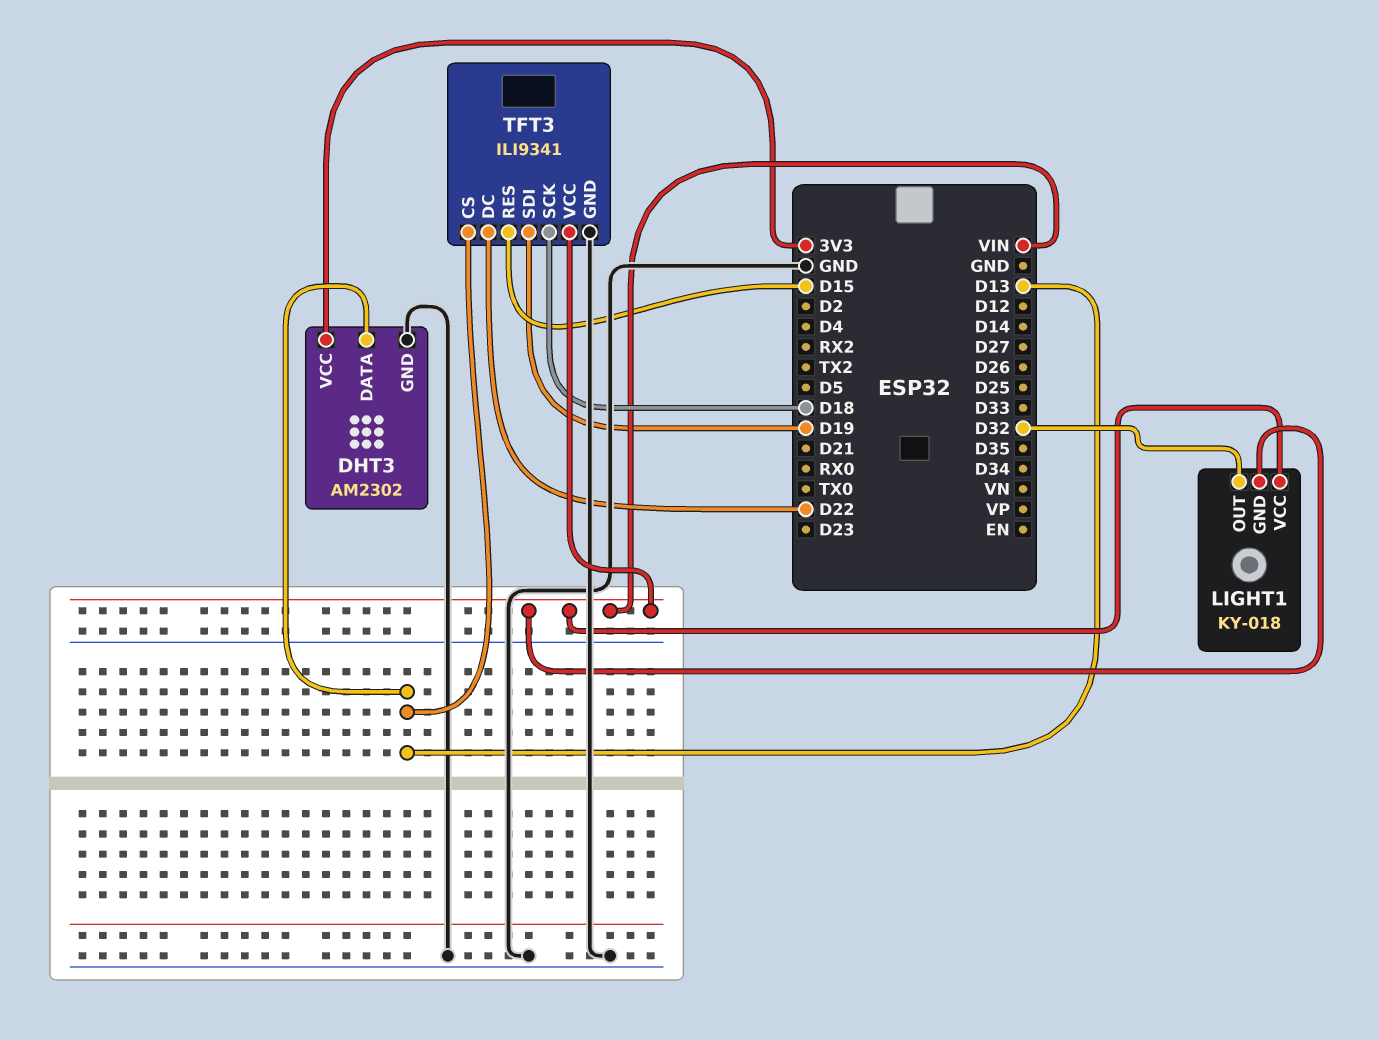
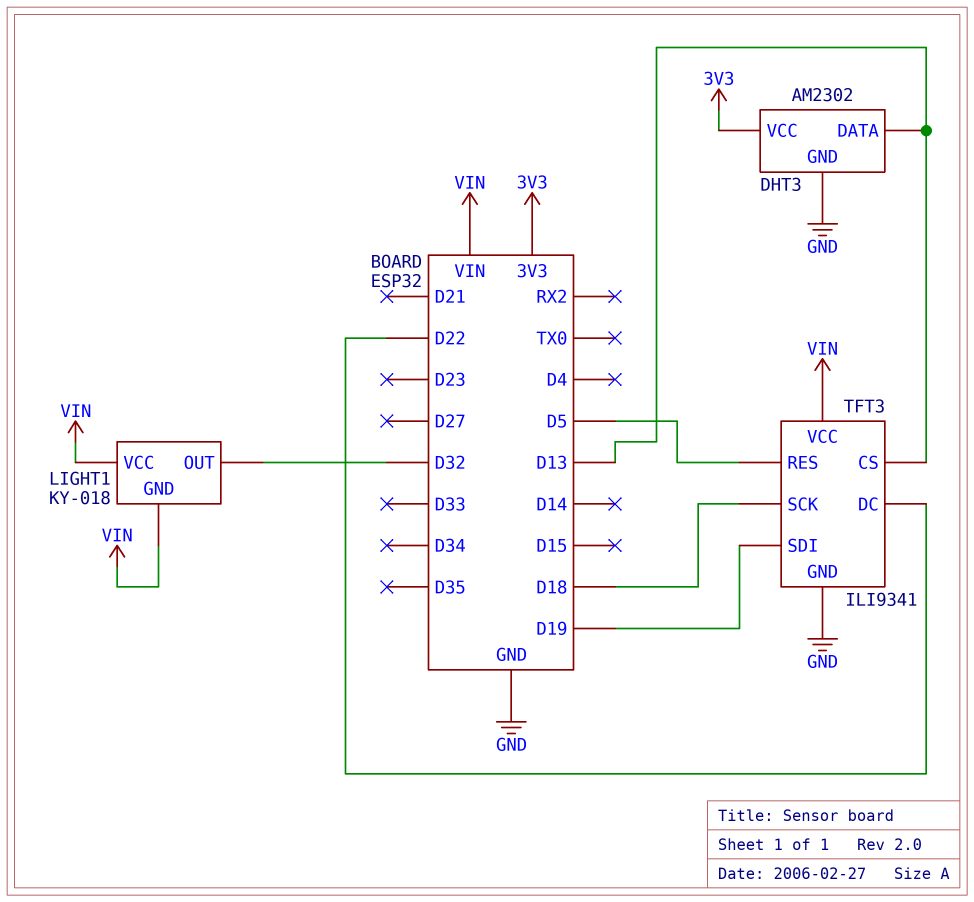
TFT3 pin RES: D15 -> D5

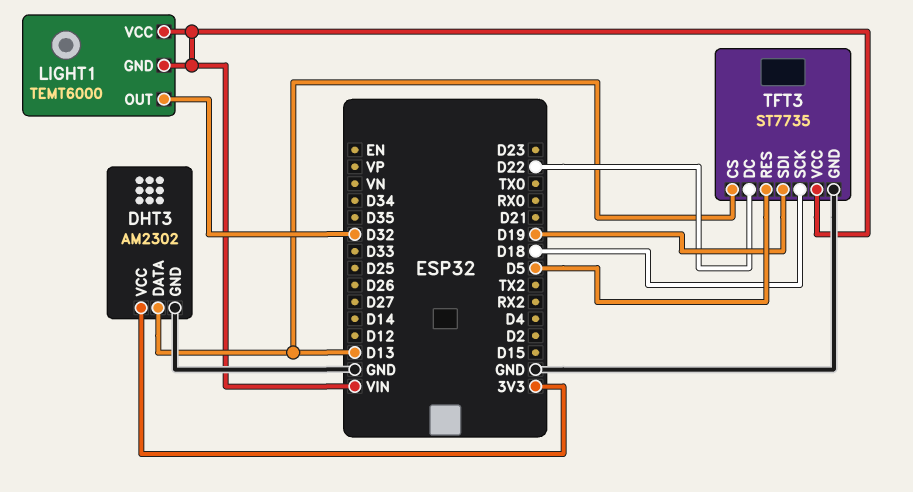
LIGHT1: KY-018 -> TEMT6000
TFT3: ILI9341 -> ST7735

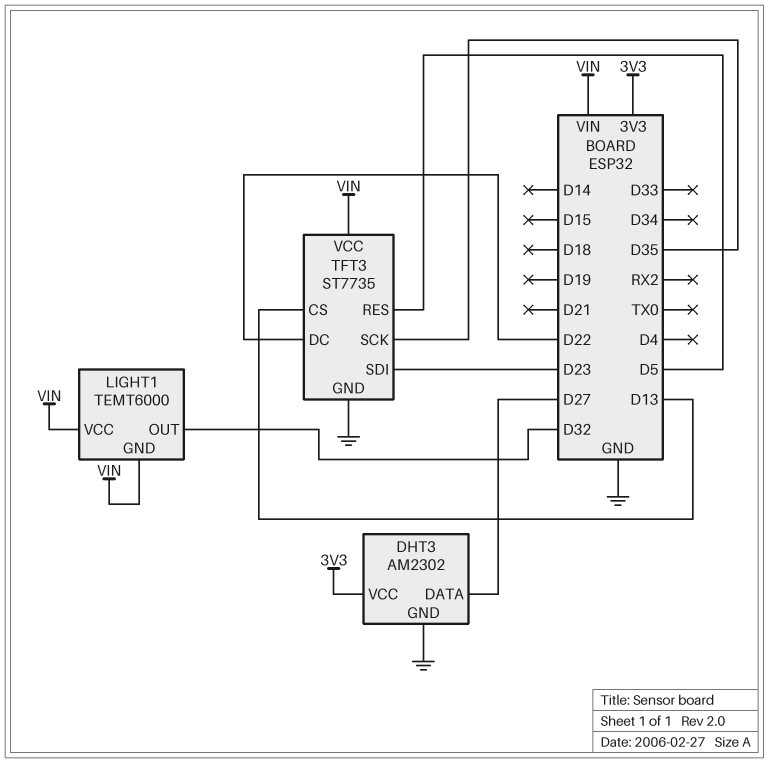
DHT3 pin DATA: D13 -> D27
TFT3 pin SCK: D18 -> D35
TFT3 pin SDI: D19 -> D23

